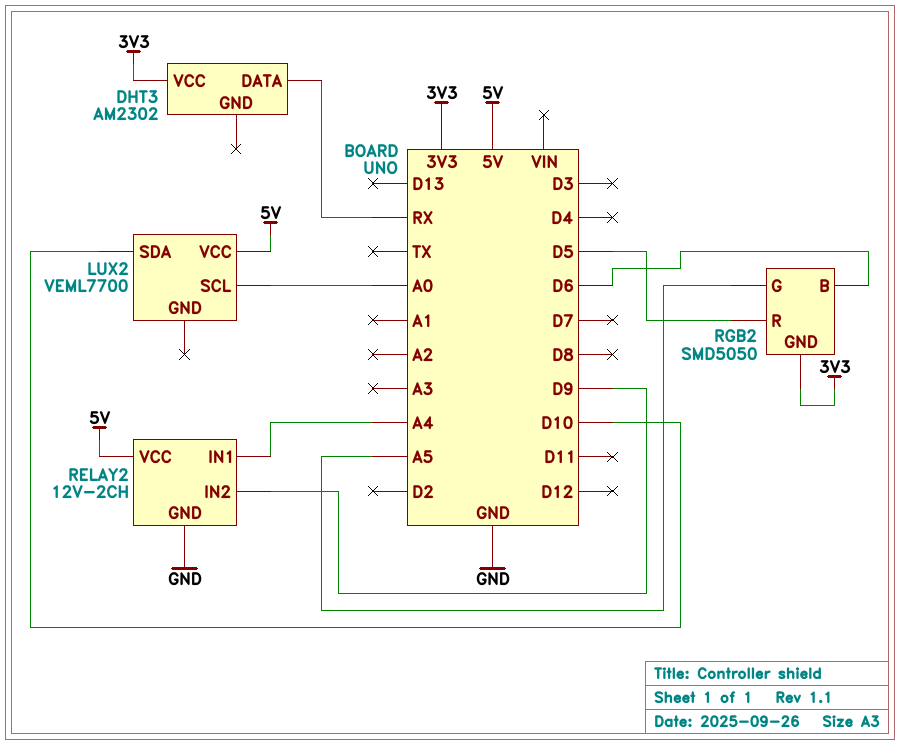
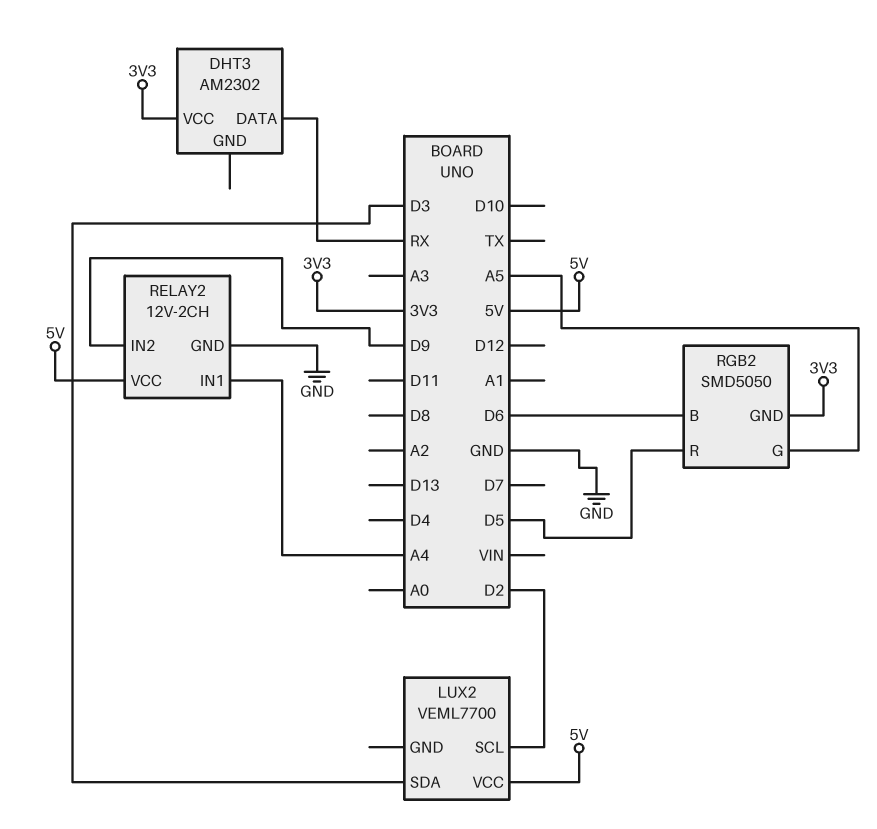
LUX2 pin SCL: A0 -> D2
LUX2 pin SDA: D10 -> D3

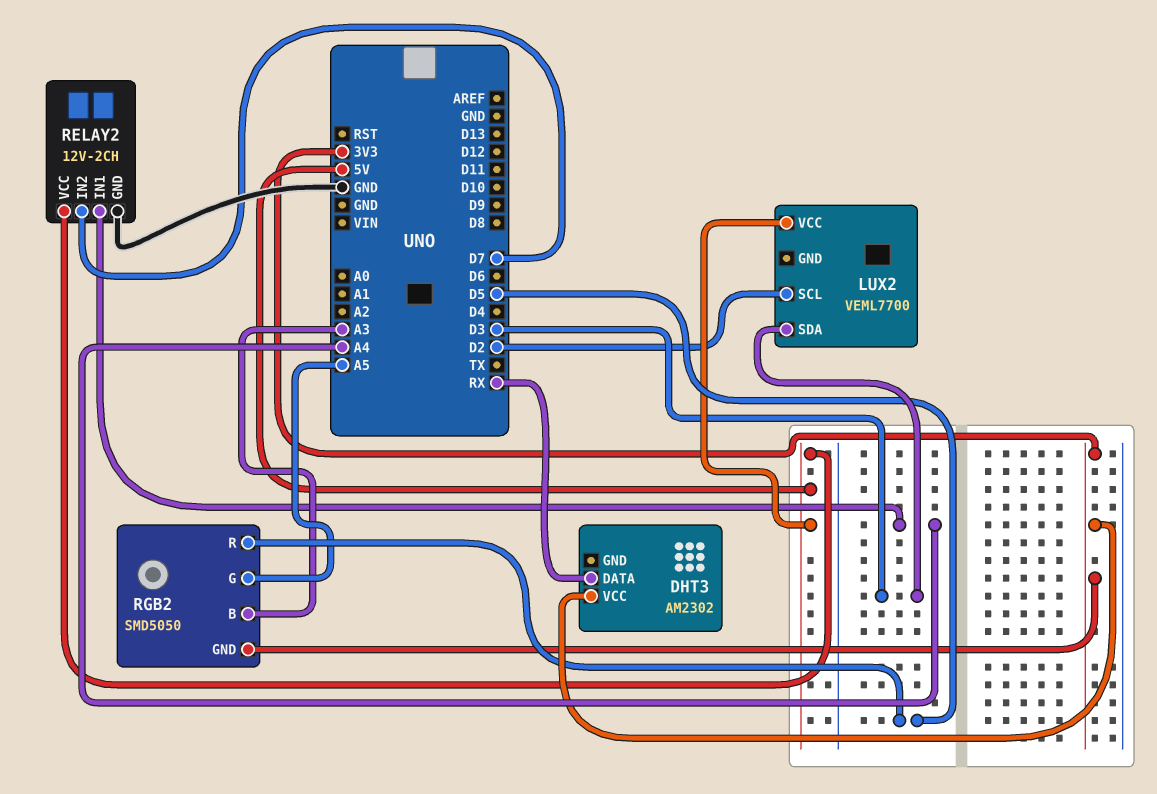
RELAY2 pin IN2: D9 -> D7
RGB2 pin B: D6 -> A3

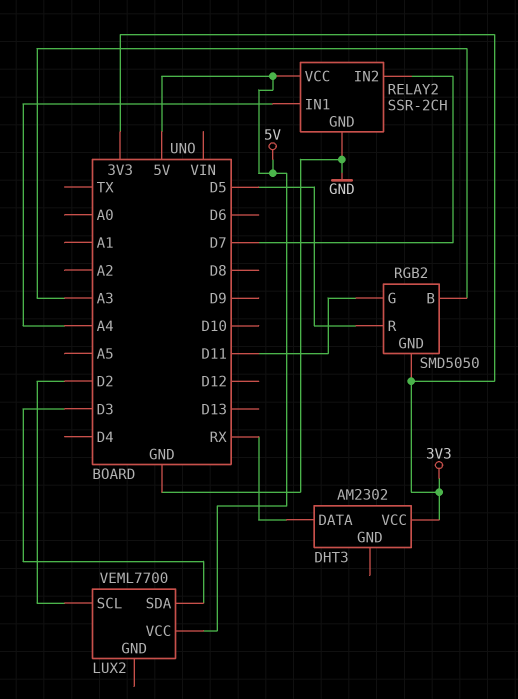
RELAY2: 12V-2CH -> SSR-2CH
RGB2 pin G: A5 -> D11

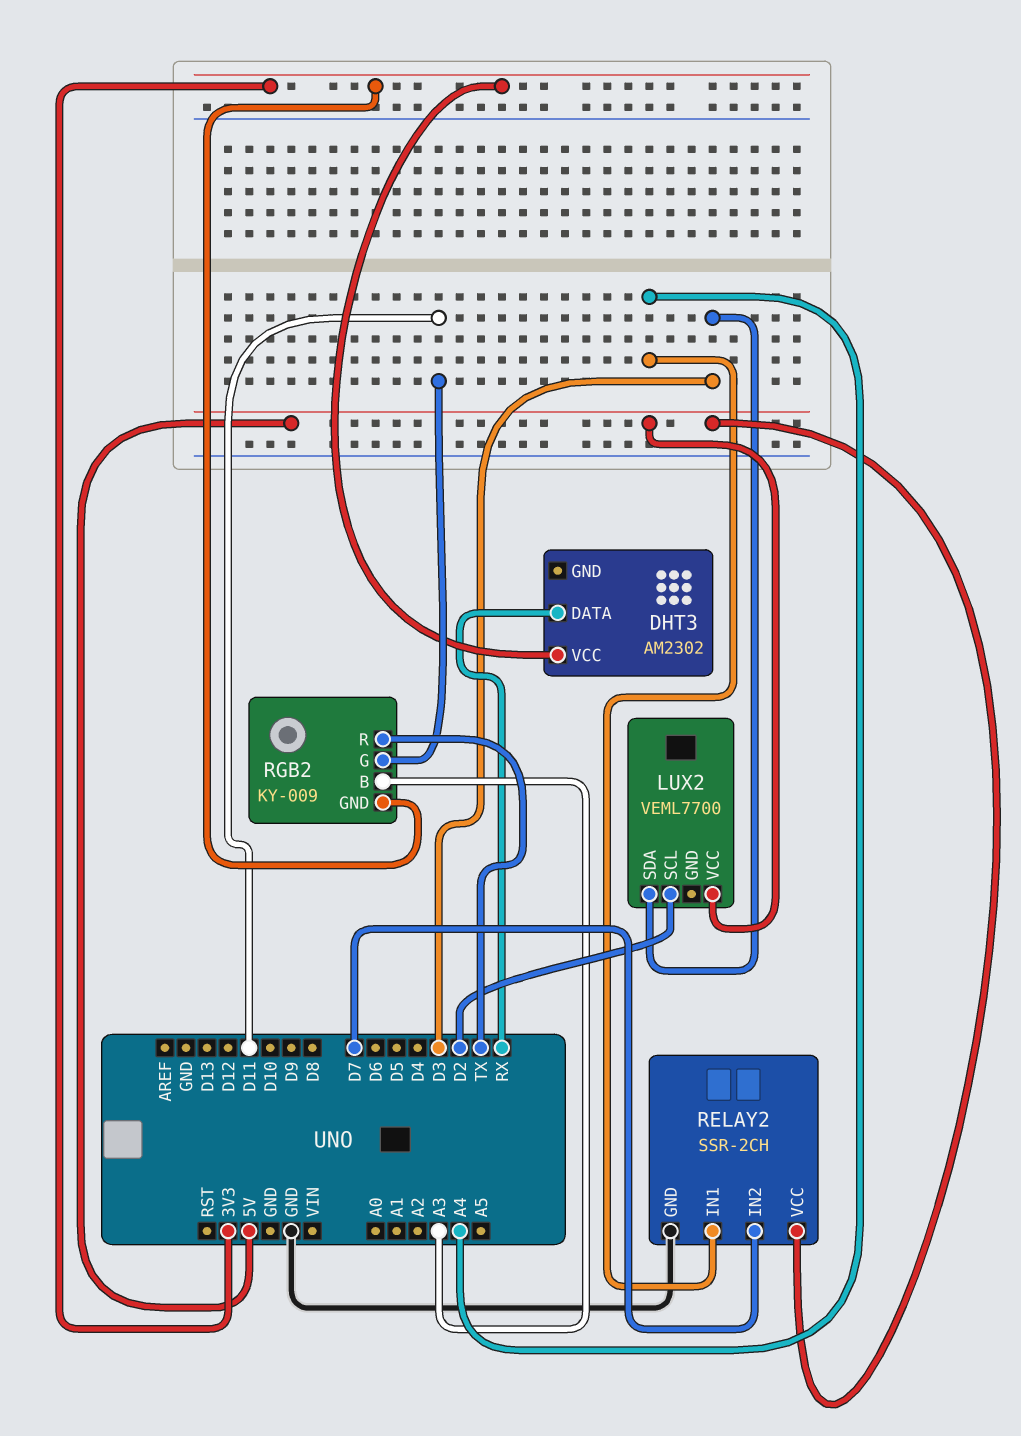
RGB2: SMD5050 -> KY-009
RGB2 pin R: D5 -> TX

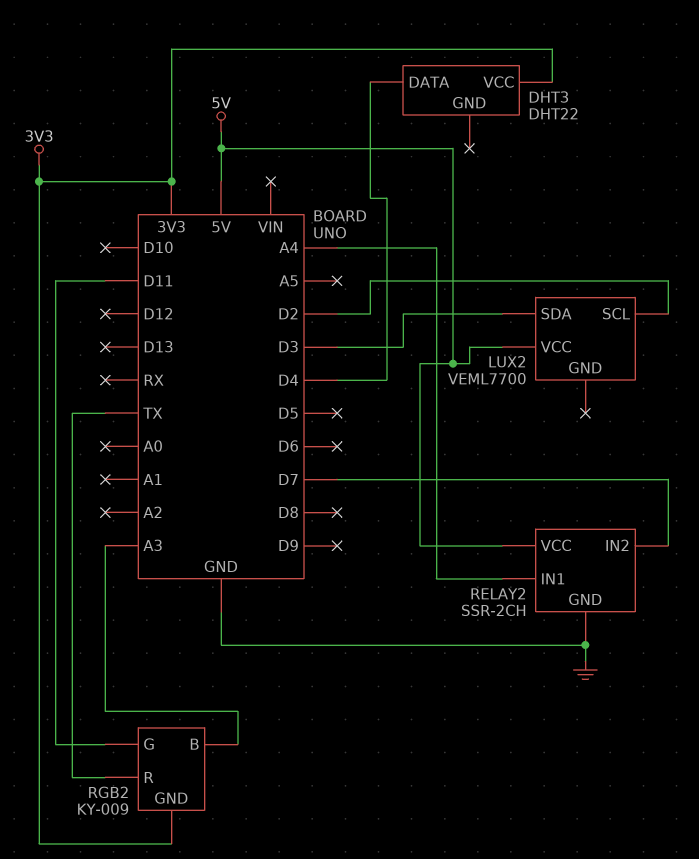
DHT3: AM2302 -> DHT22
DHT3 pin DATA: RX -> D4

